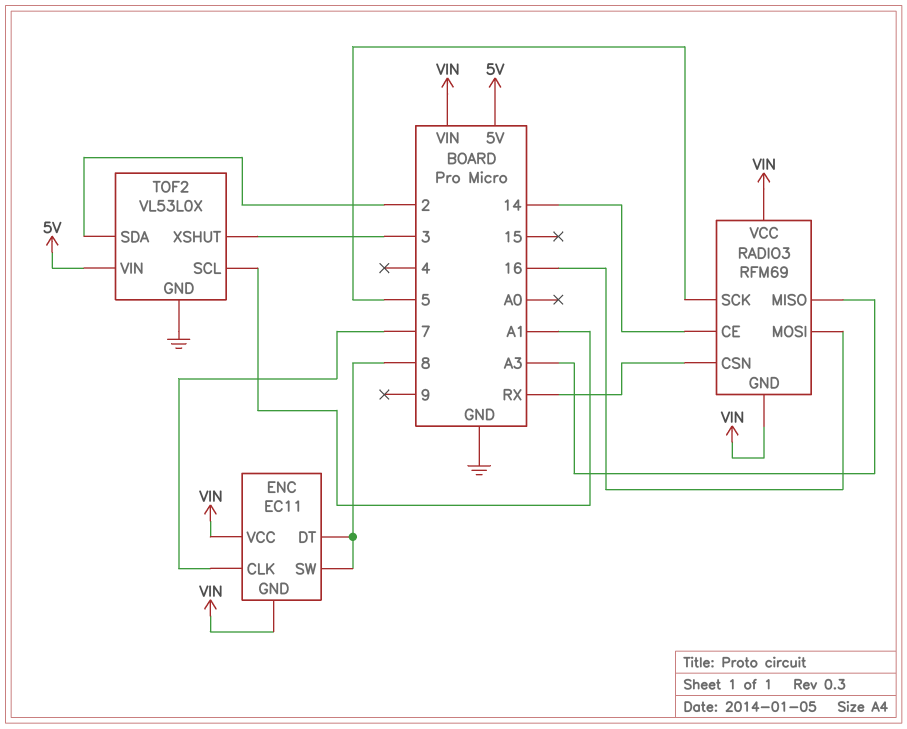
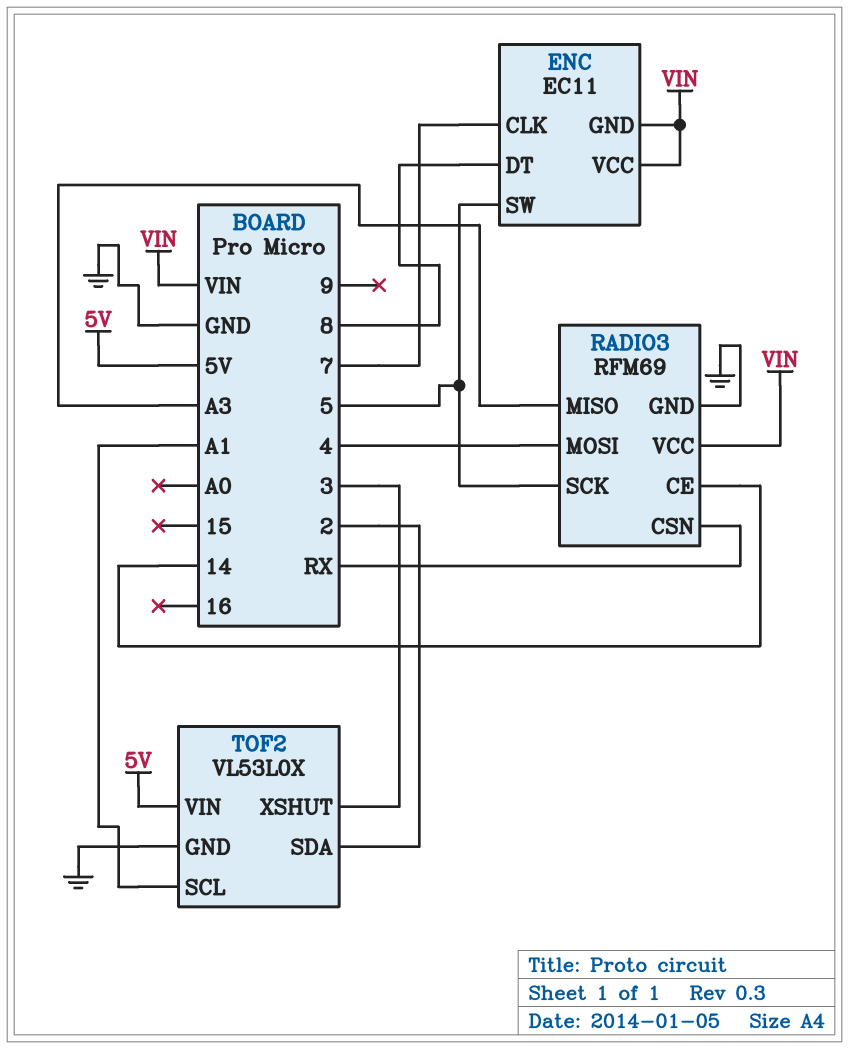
ENC pin SW: 8 -> 5
RADIO3 pin GND: VIN -> GND
RADIO3 pin MOSI: 16 -> 4

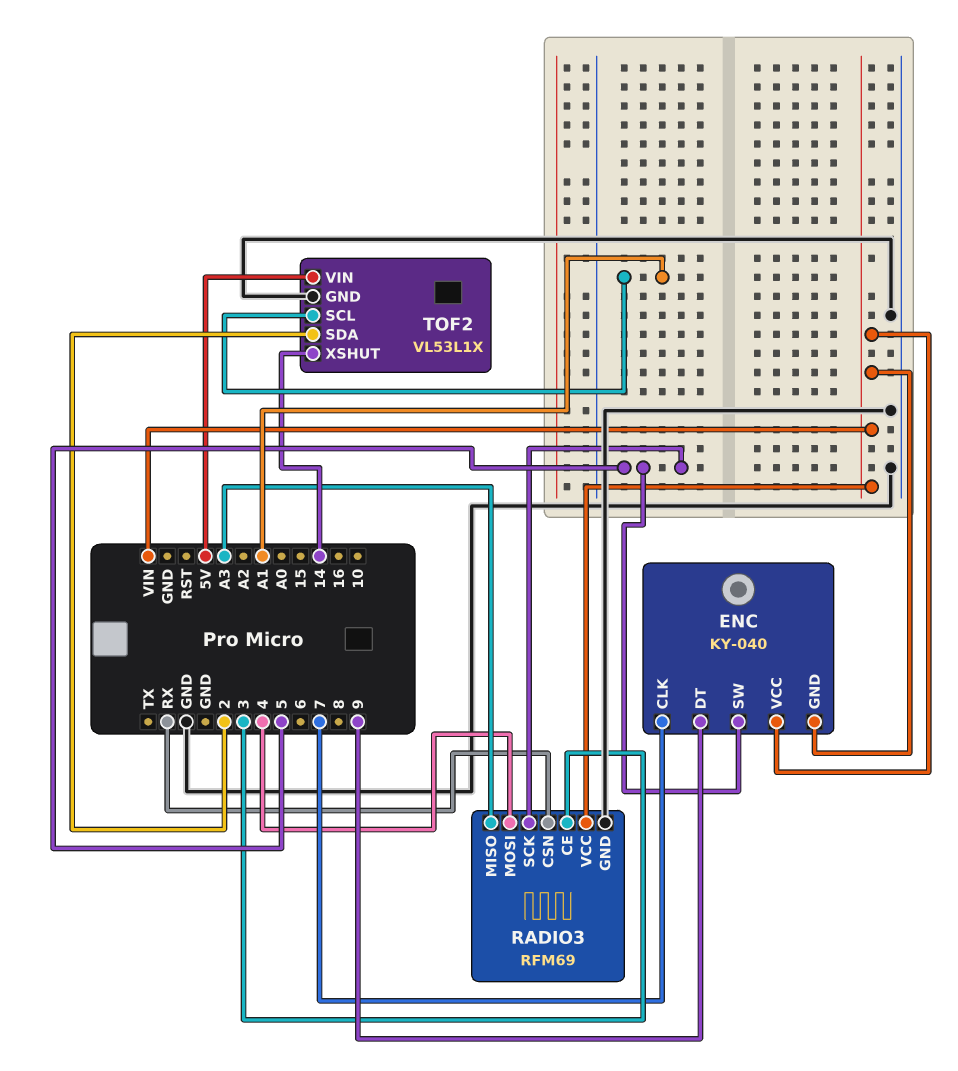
ENC: EC11 -> KY-040
ENC pin DT: 8 -> 9
RADIO3 pin CE: 14 -> 3
TOF2: VL53L0X -> VL53L1X
TOF2 pin XSHUT: 3 -> 14

